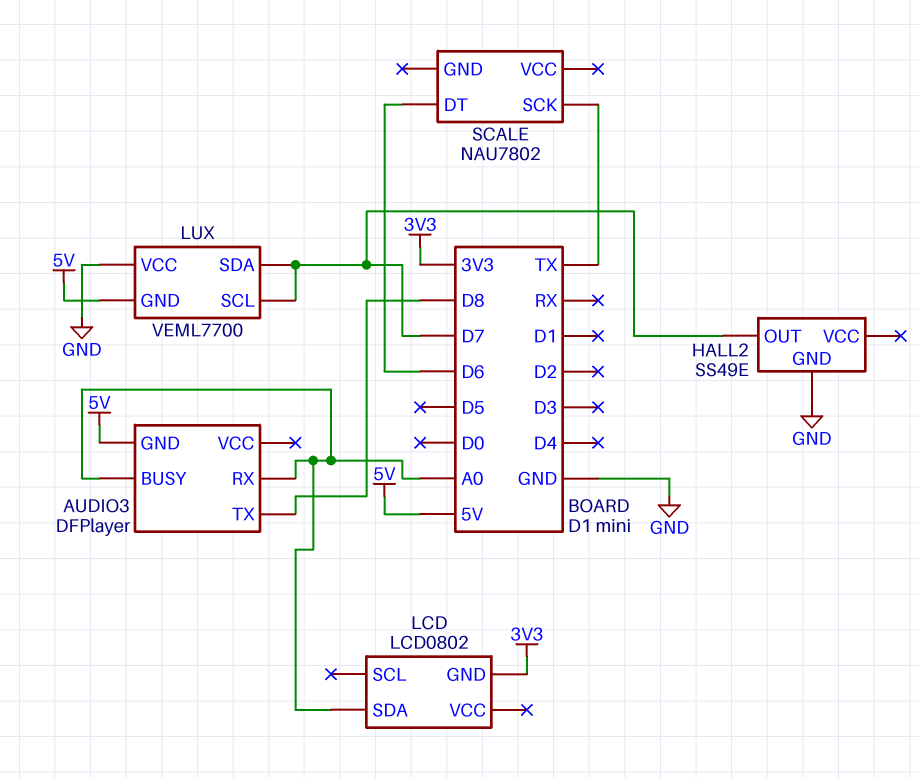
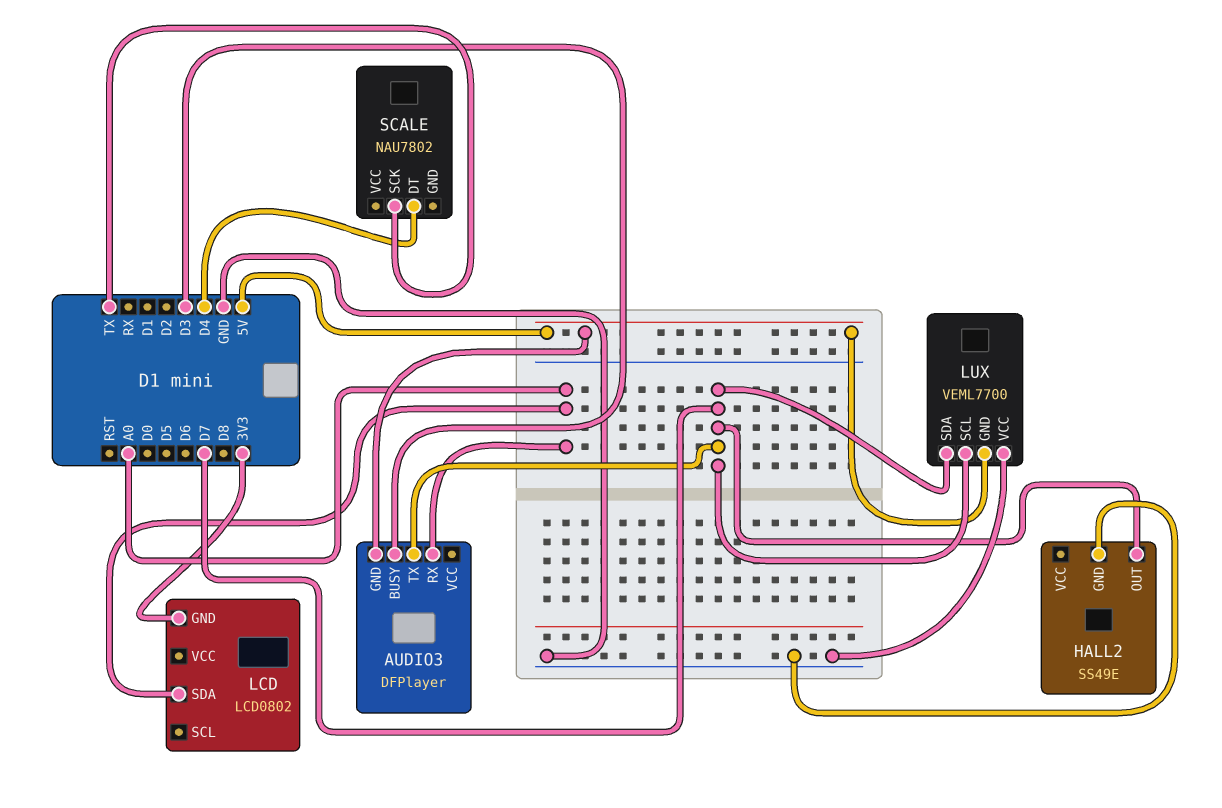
AUDIO3 pin BUSY: A0 -> D3
AUDIO3 pin TX: D8 -> D7
SCALE pin DT: D6 -> D4

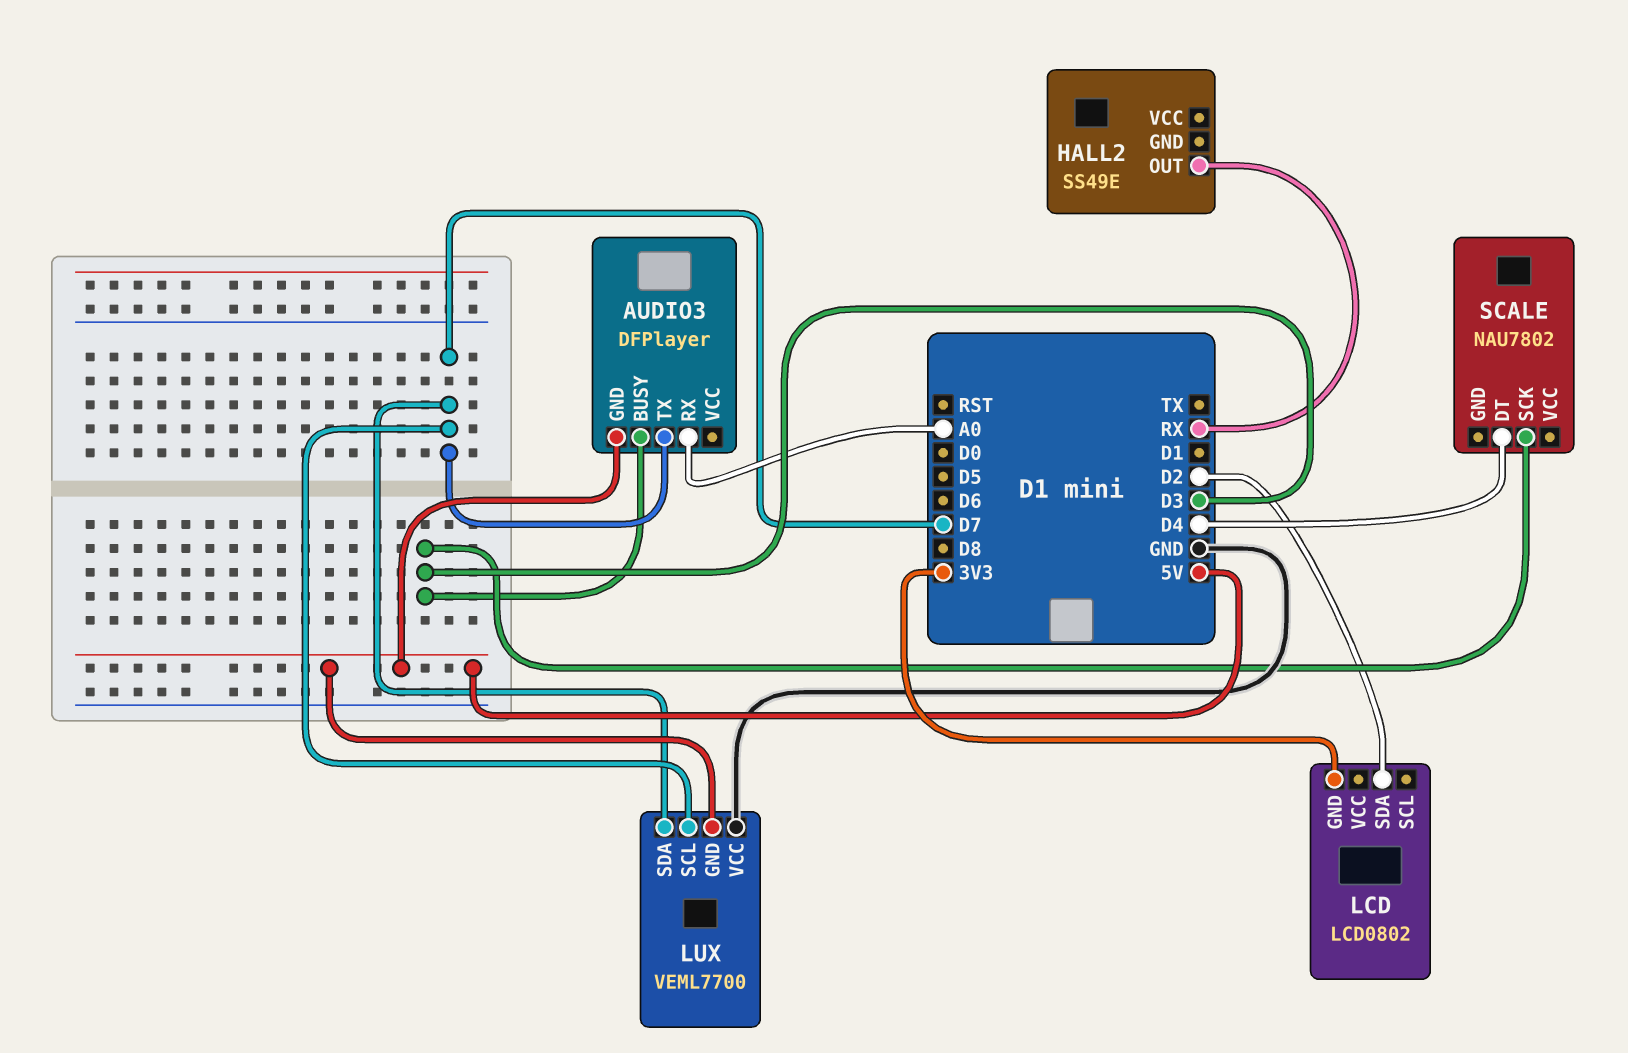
HALL2 pin GND: GND -> none
HALL2 pin OUT: D7 -> RX
LCD pin SDA: A0 -> D2
SCALE pin SCK: TX -> D3

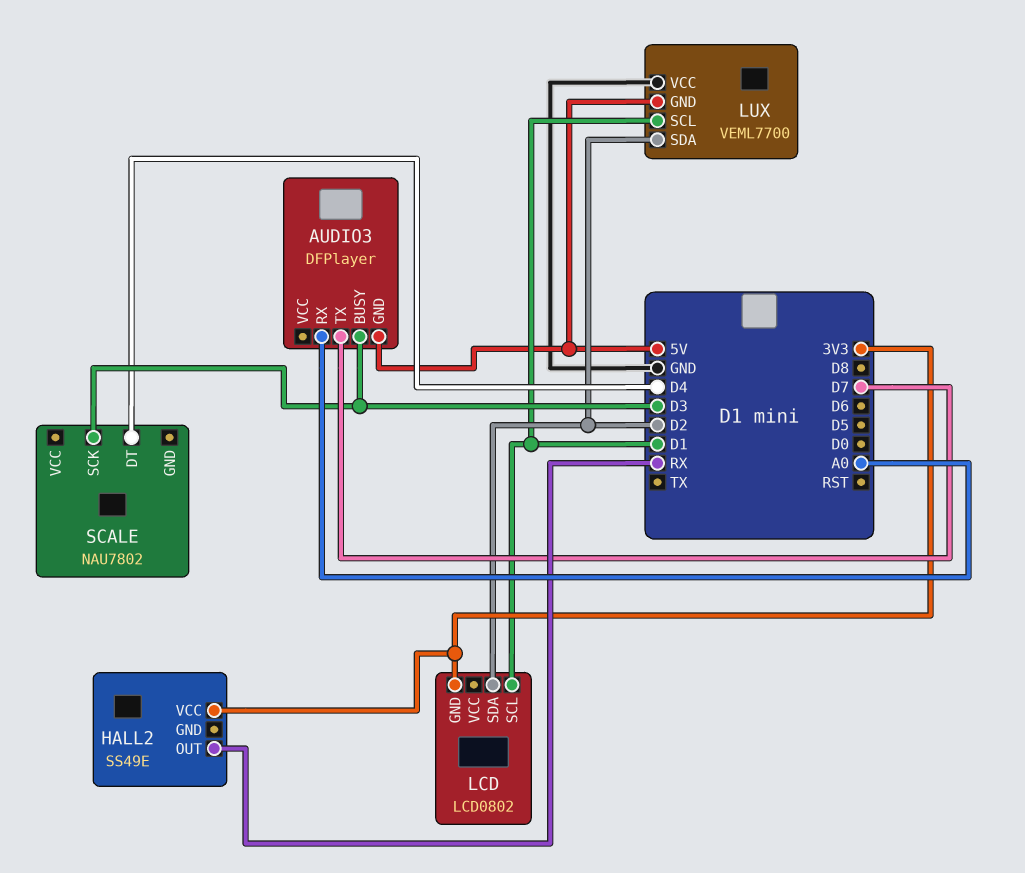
HALL2 pin VCC: none -> 3V3
LCD pin SCL: none -> D1
LUX pin SCL: D7 -> D1
LUX pin SDA: D7 -> D2

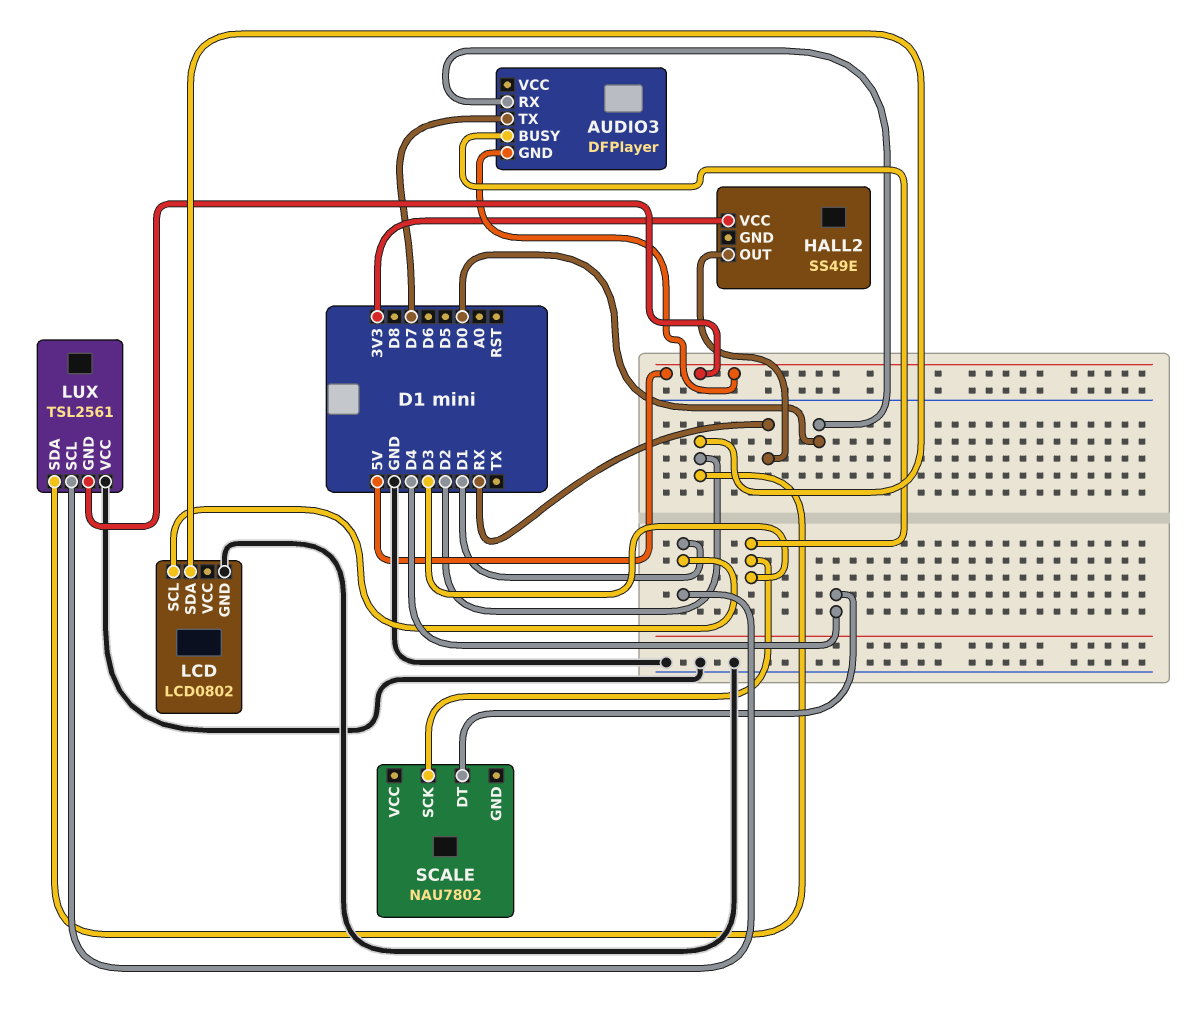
AUDIO3 pin RX: A0 -> D0
LCD pin GND: 3V3 -> GND
LUX: VEML7700 -> TSL2561

